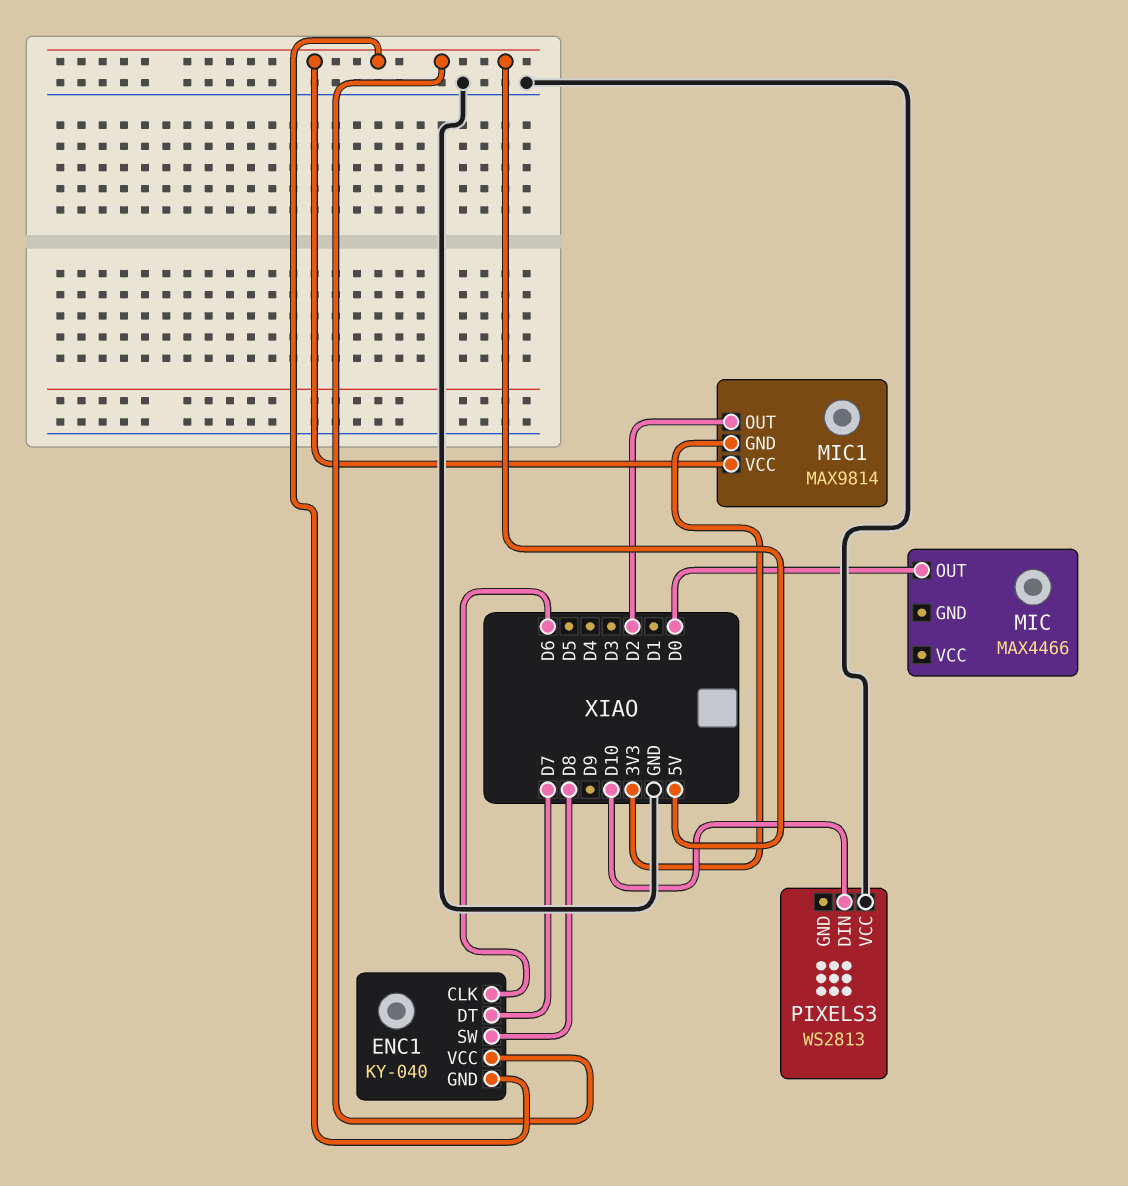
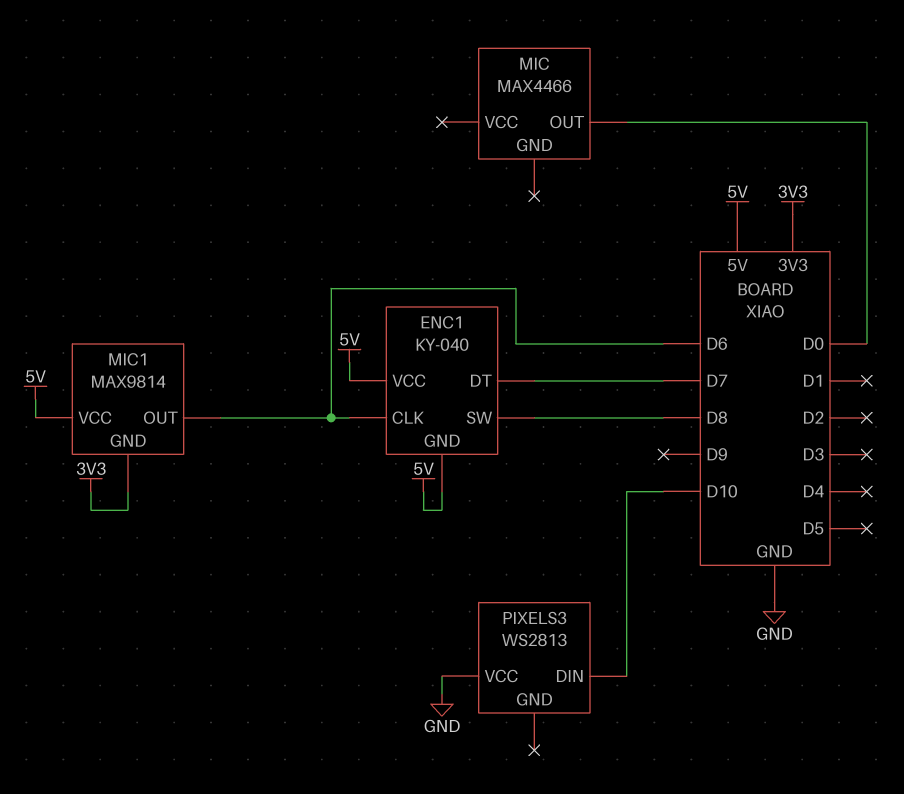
MIC1 pin OUT: D2 -> D6

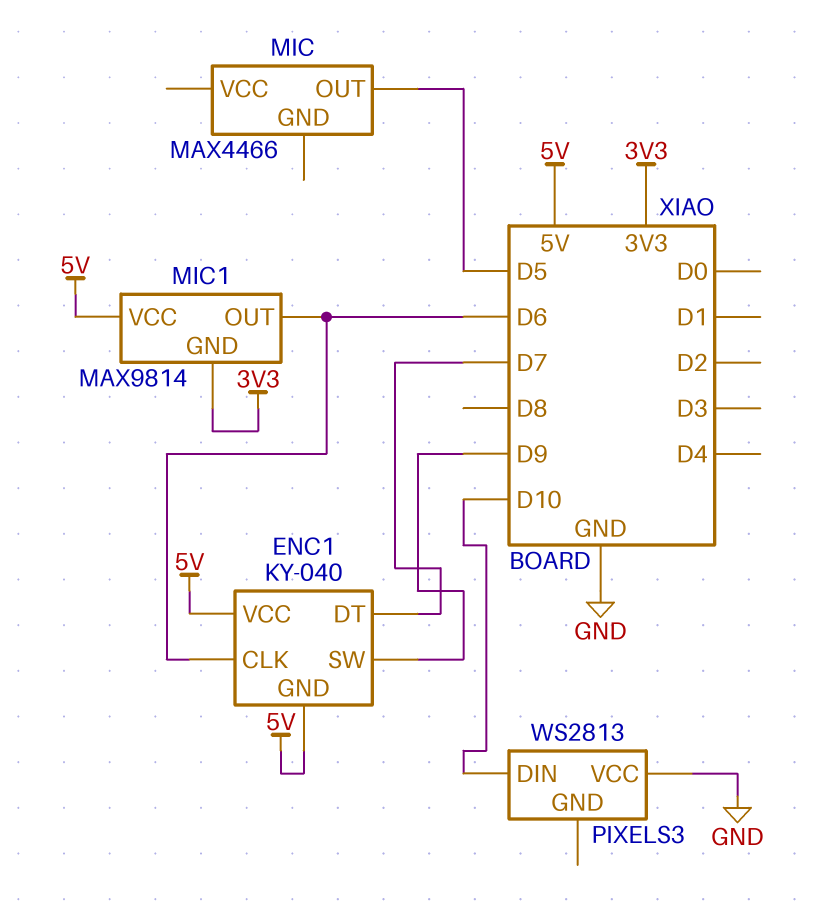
ENC1 pin SW: D8 -> D9
MIC pin OUT: D0 -> D5

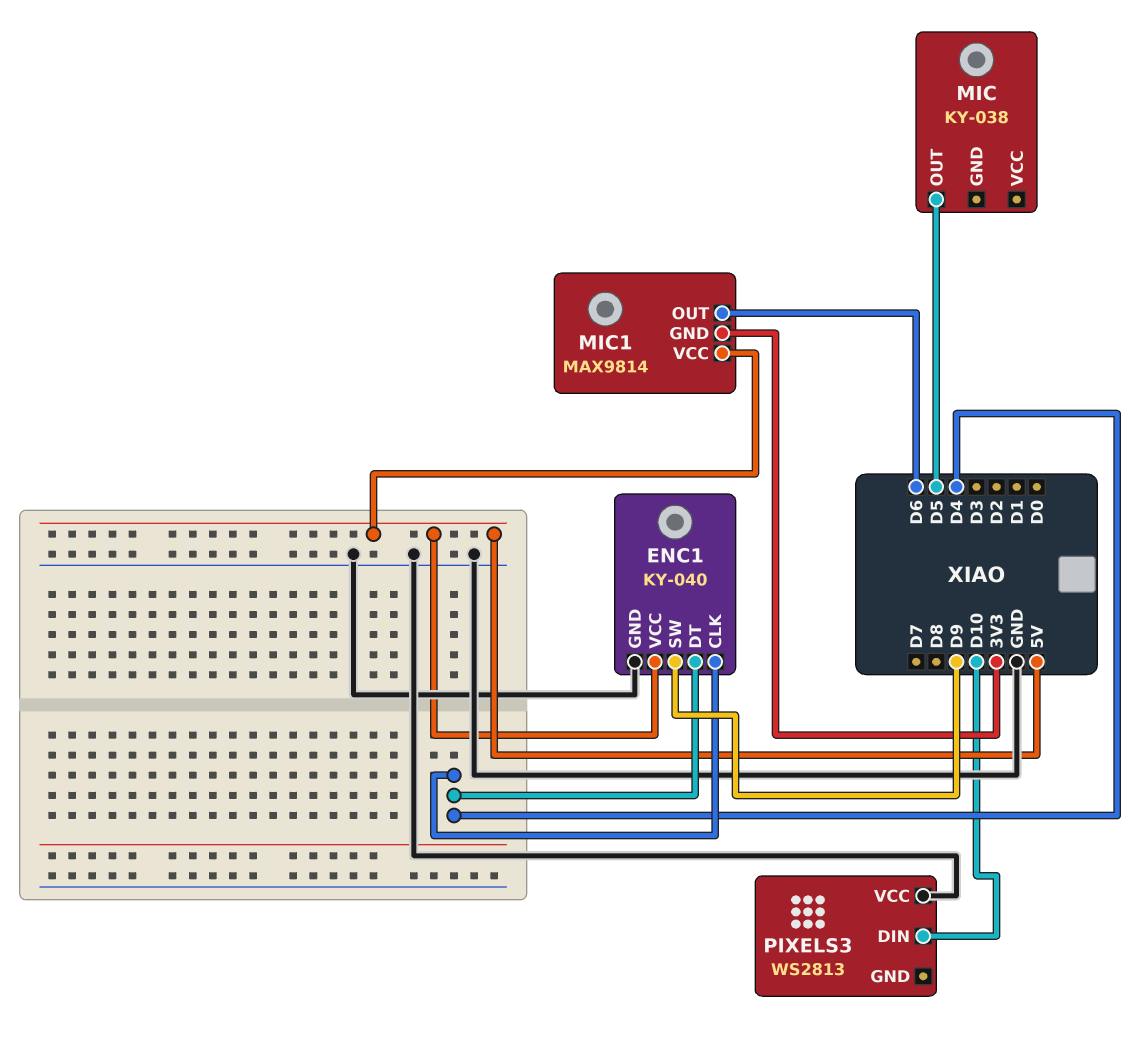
ENC1 pin CLK: D6 -> D4
ENC1 pin DT: D7 -> D4
ENC1 pin GND: 5V -> GND
MIC: MAX4466 -> KY-038

